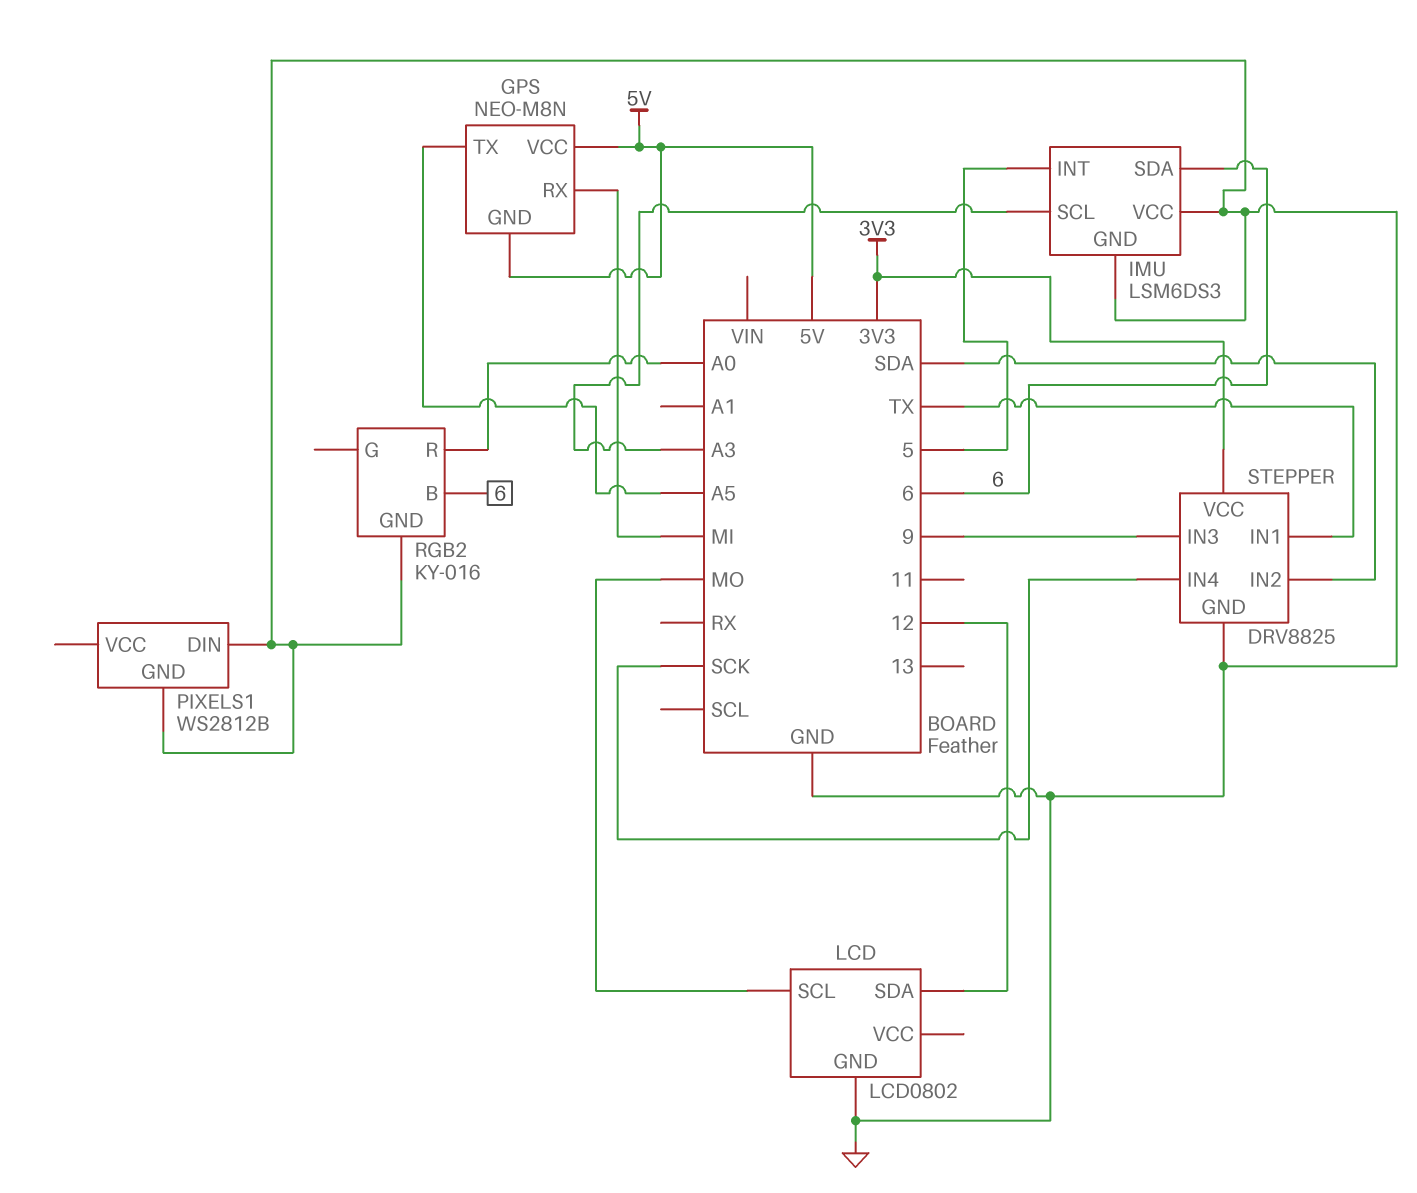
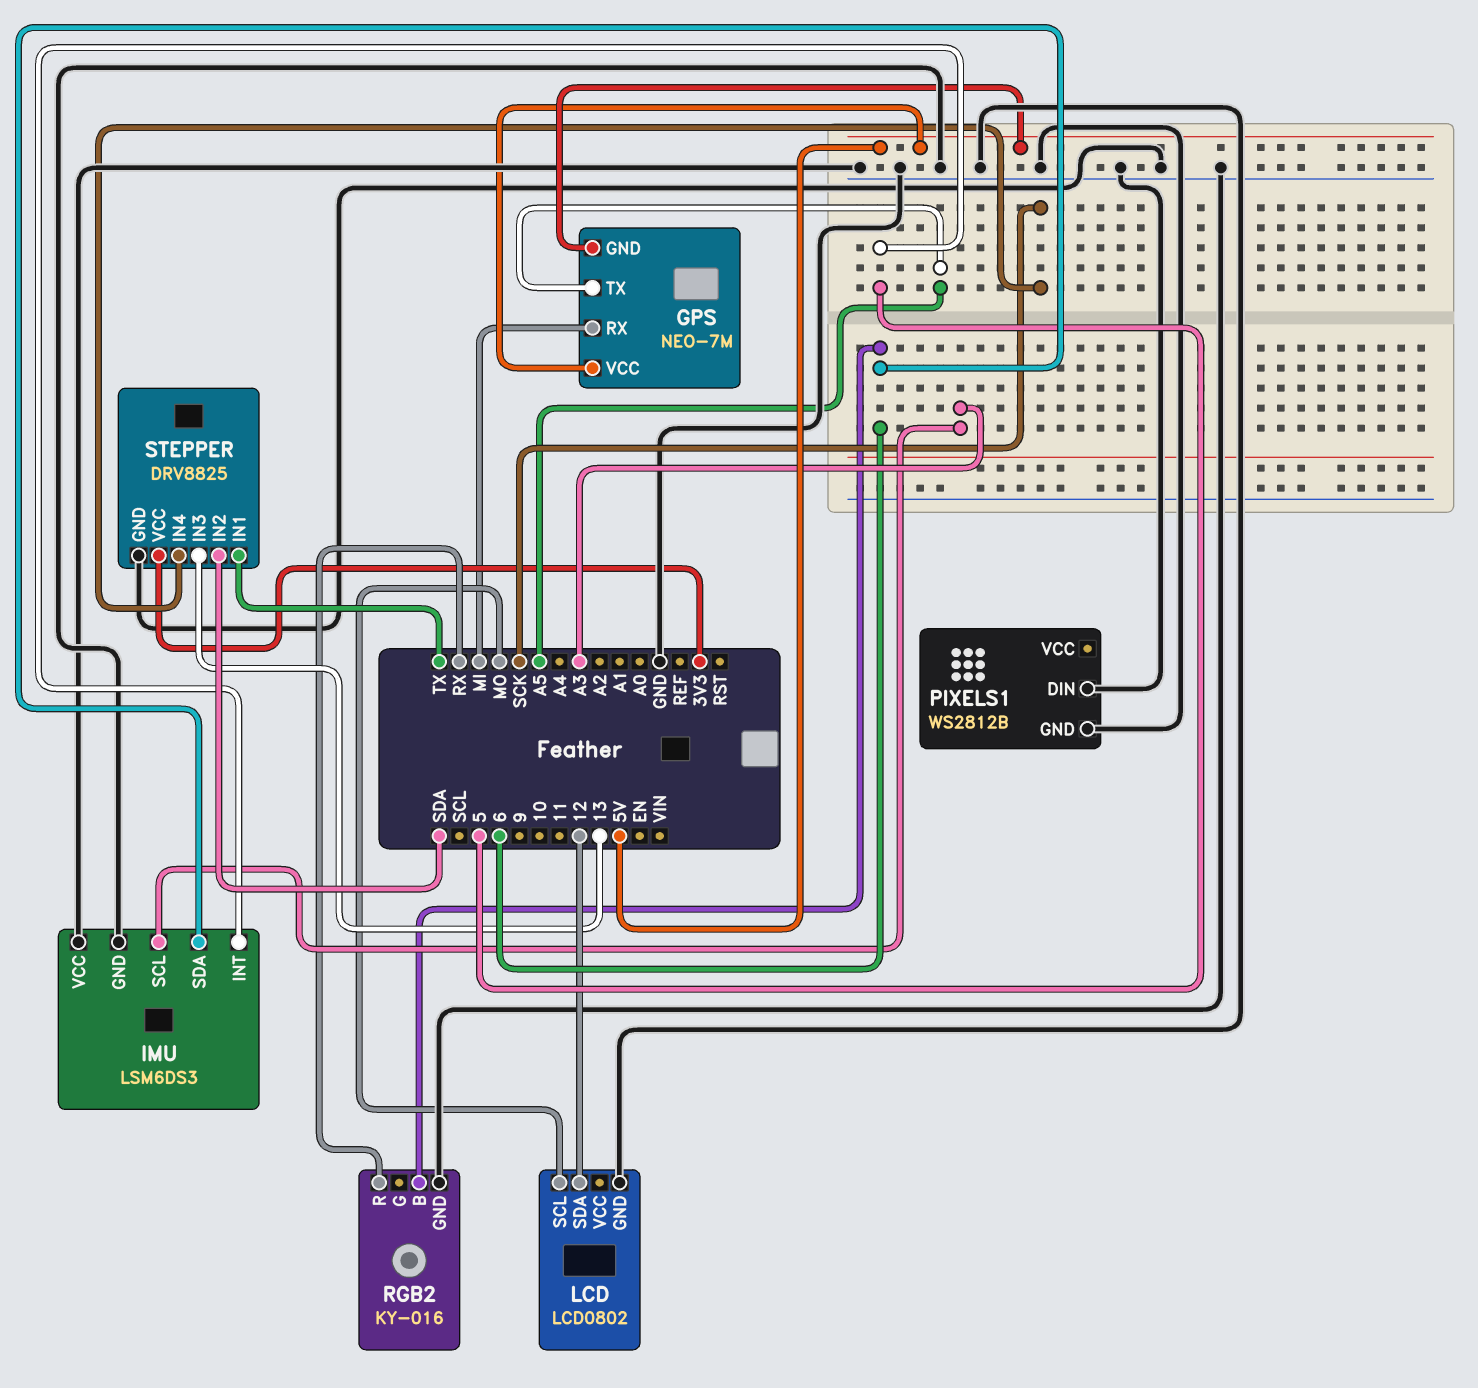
GPS: NEO-M8N -> NEO-7M
RGB2 pin R: A0 -> RX
STEPPER pin IN3: 9 -> 13

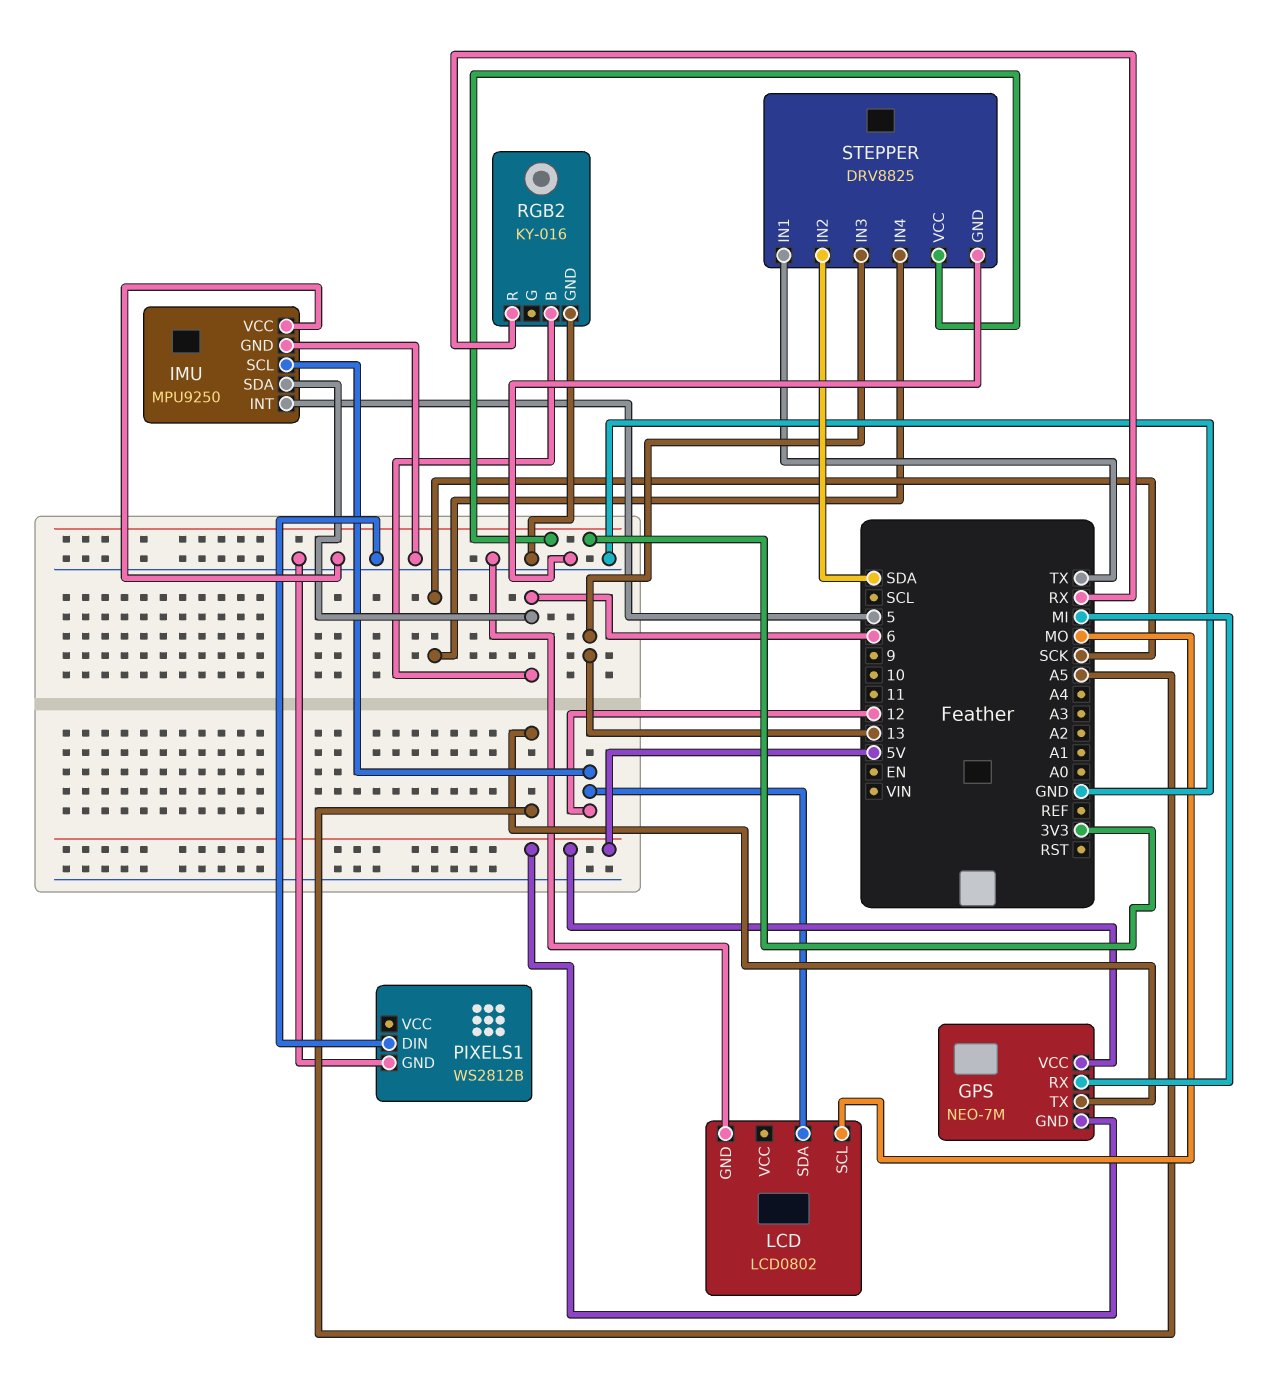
IMU: LSM6DS3 -> MPU9250
IMU pin SCL: A3 -> 12

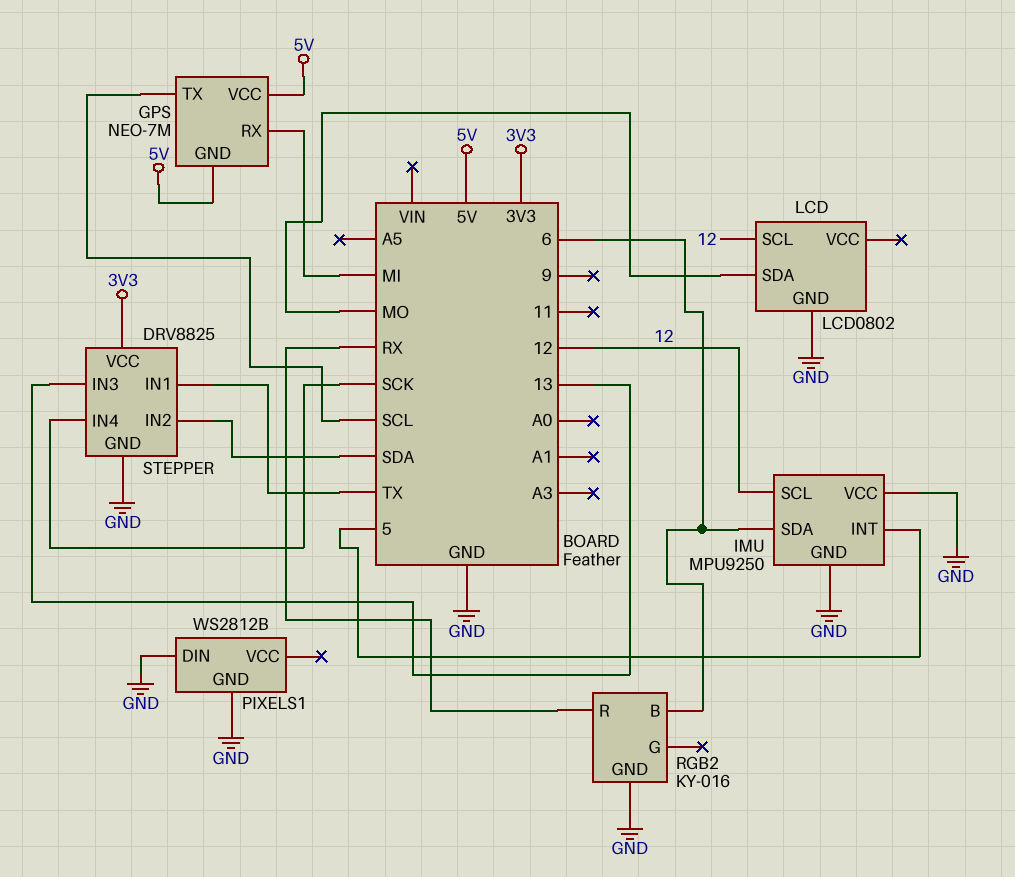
GPS pin TX: A5 -> SCL
LCD pin SCL: MO -> 12
LCD pin SDA: 12 -> MO

